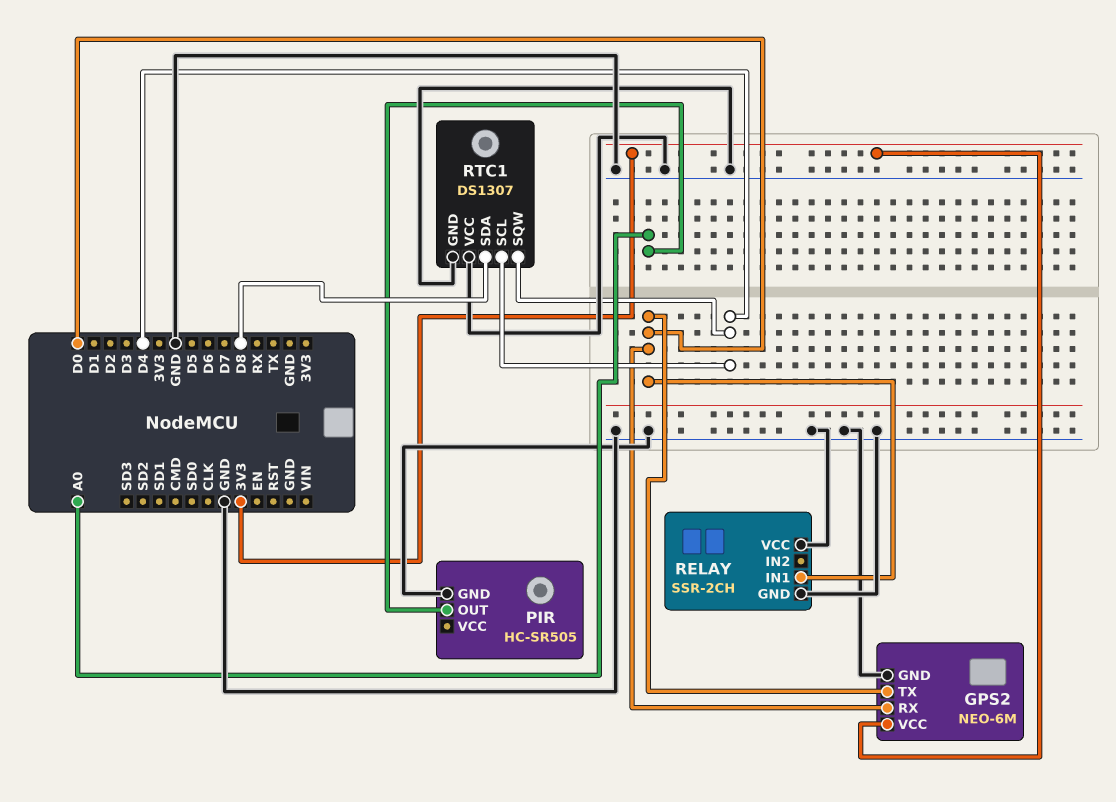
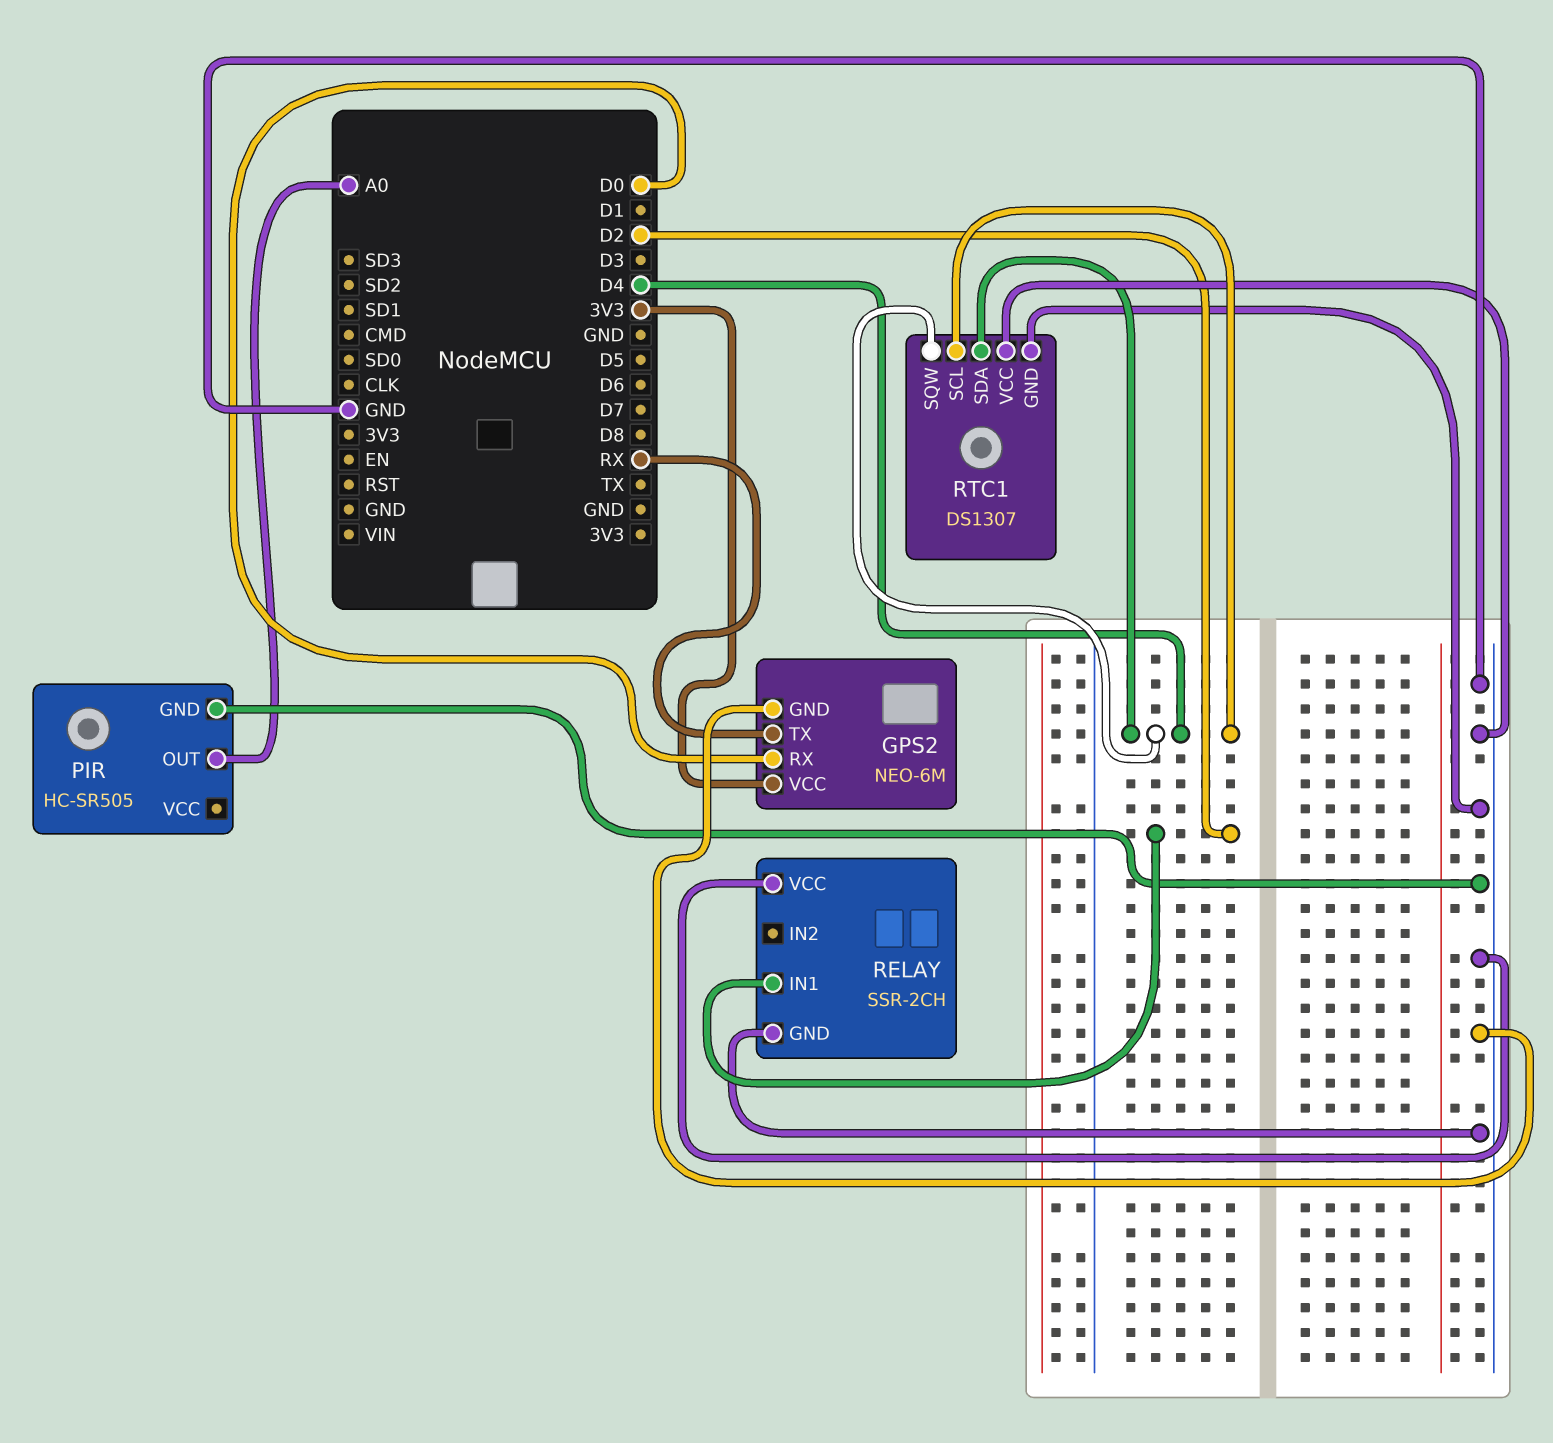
GPS2 pin TX: D0 -> RX
RELAY pin IN1: D0 -> D2
RTC1 pin SDA: D8 -> D4

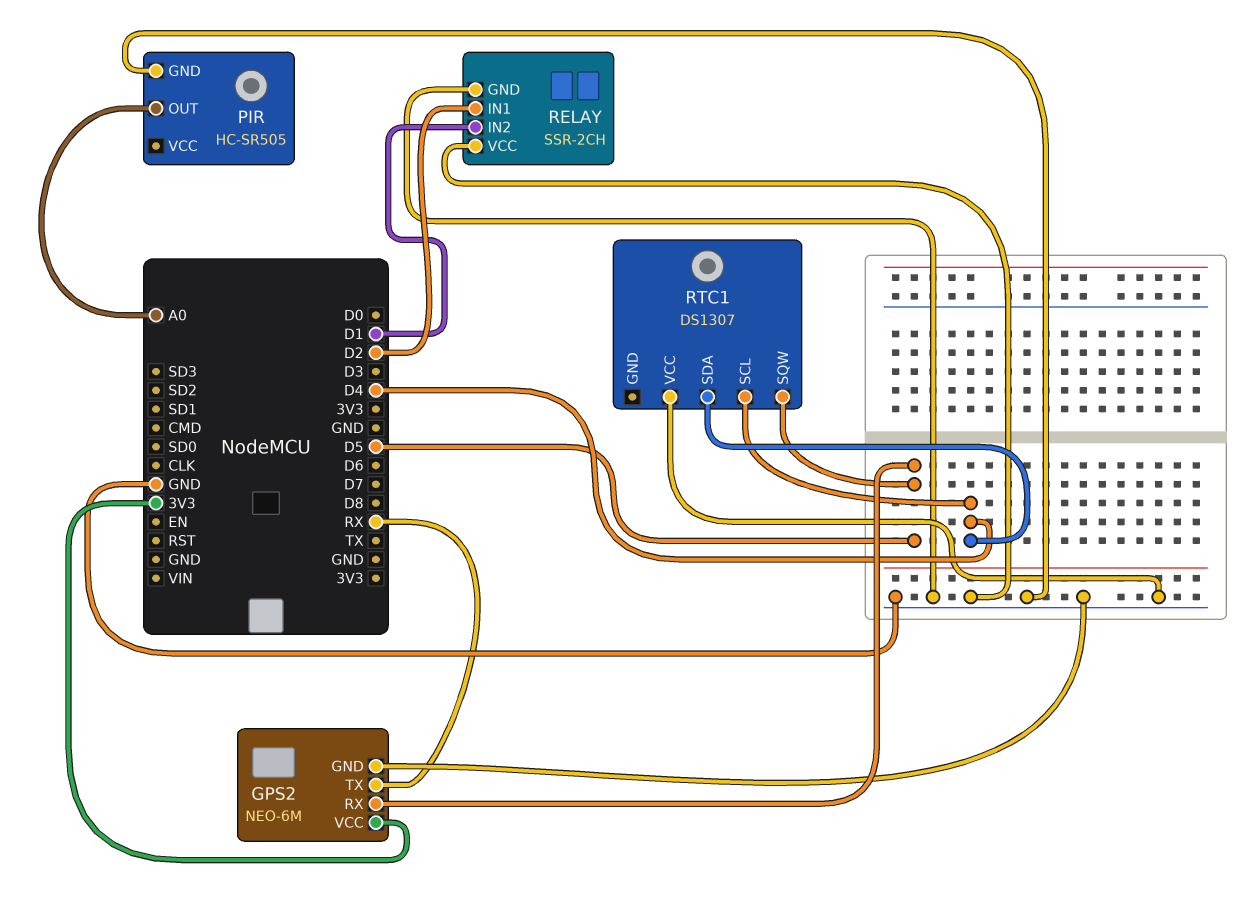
GPS2 pin RX: D0 -> D5
RELAY pin IN2: none -> D1
RTC1 pin GND: GND -> none
RTC1 pin SQW: D4 -> D5

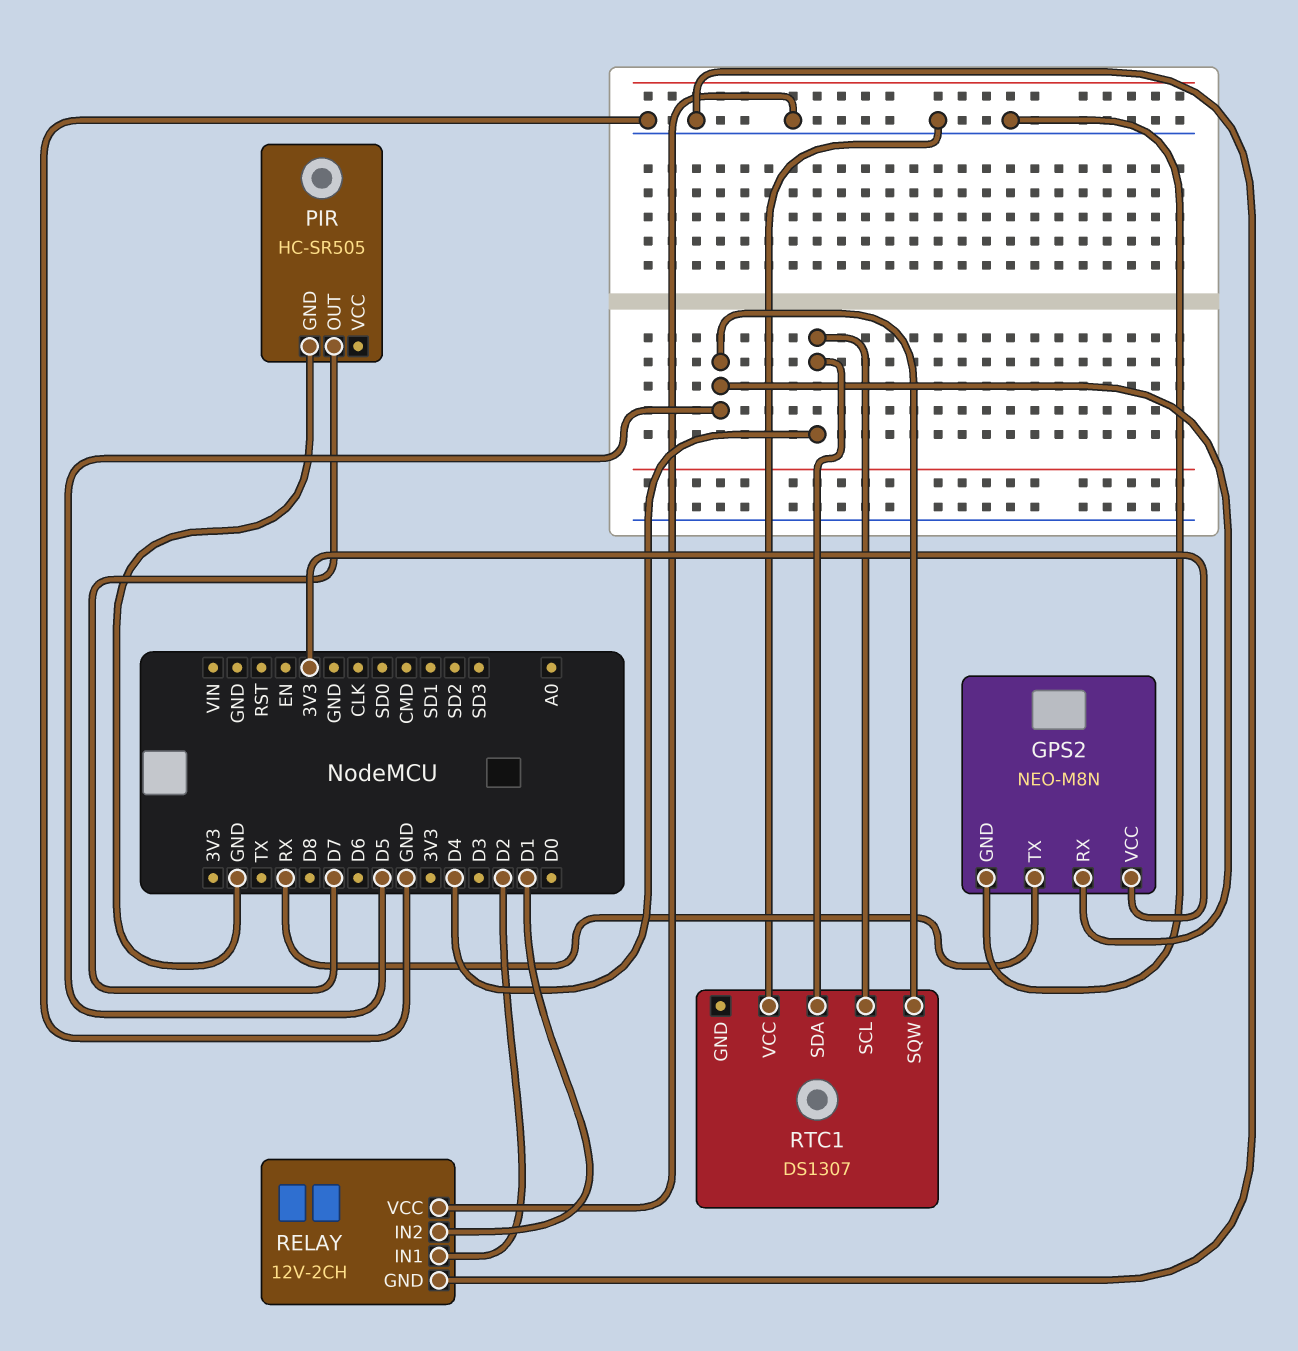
GPS2: NEO-6M -> NEO-M8N
PIR pin OUT: A0 -> D7
RELAY: SSR-2CH -> 12V-2CH

